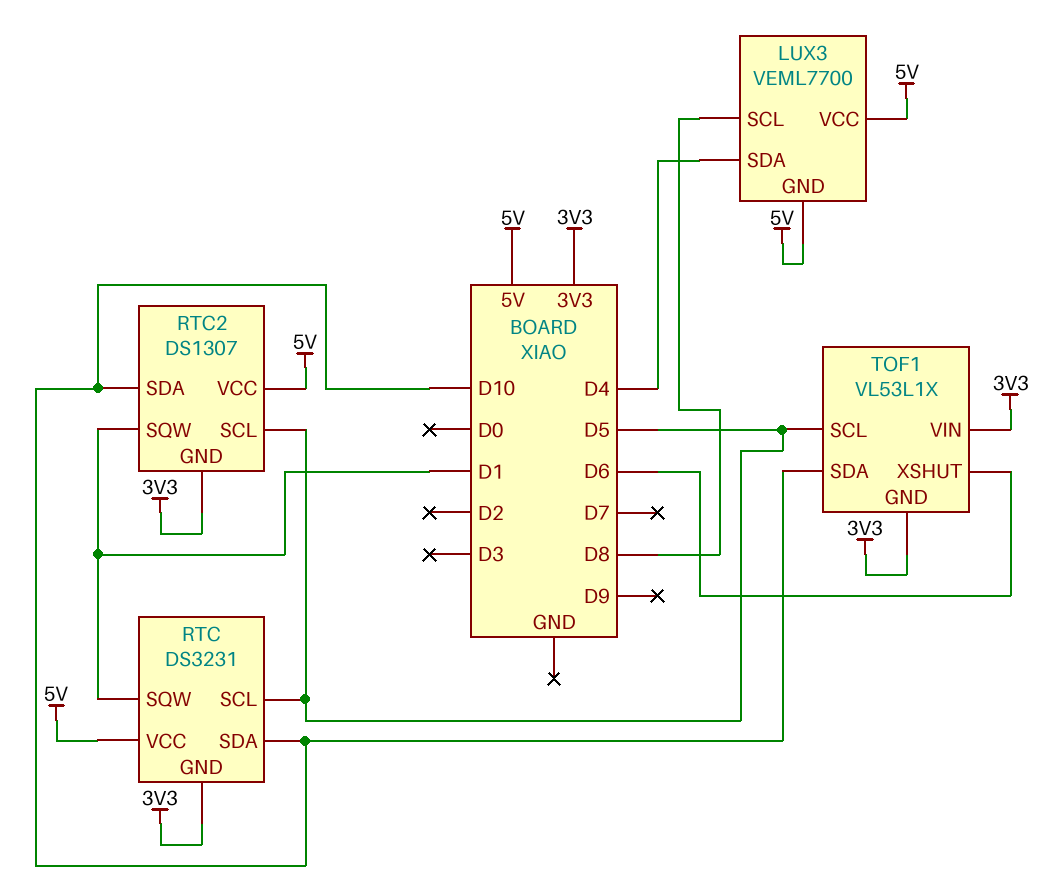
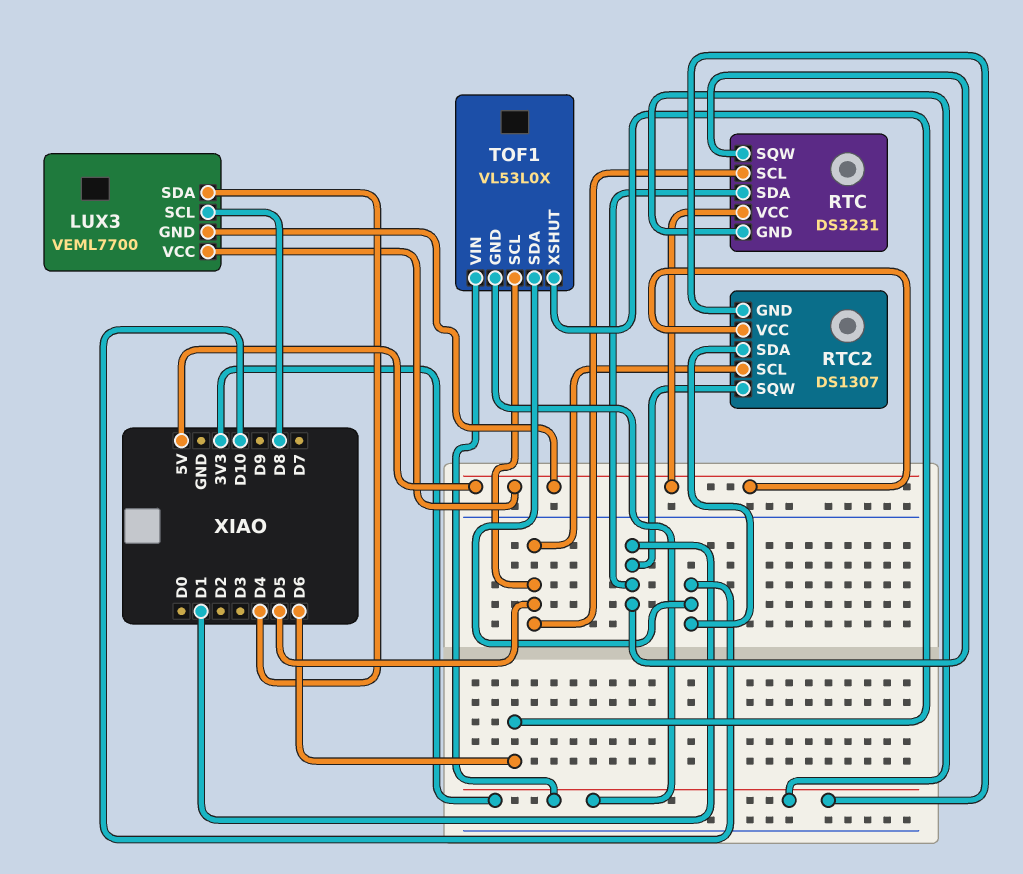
RTC pin SDA: D10 -> D1
TOF1: VL53L1X -> VL53L0X

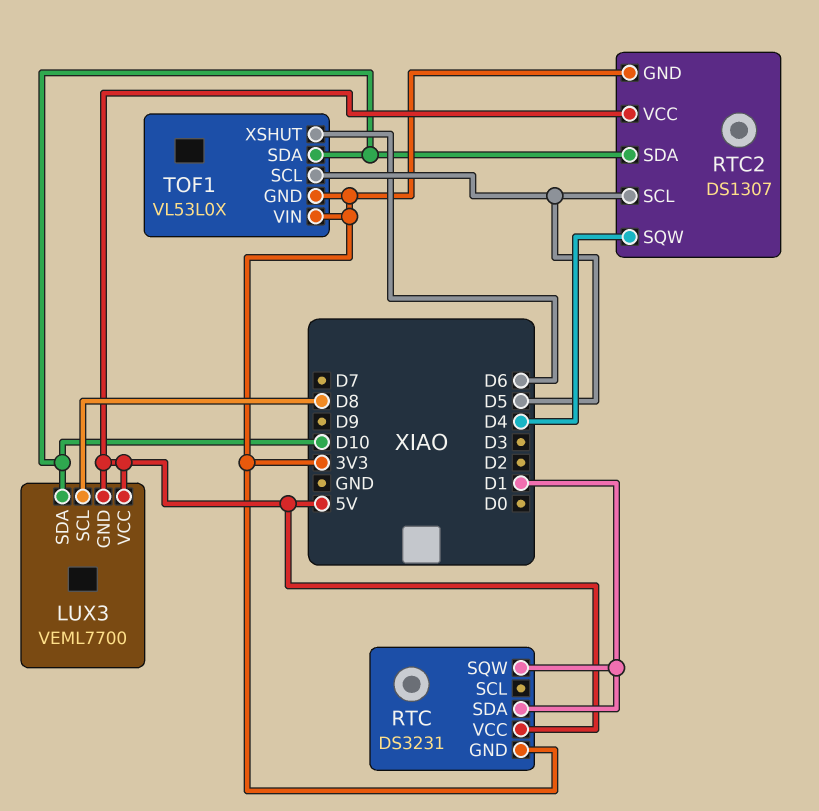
LUX3 pin SDA: D4 -> D10
RTC pin SCL: D5 -> none
RTC2 pin SQW: D1 -> D4

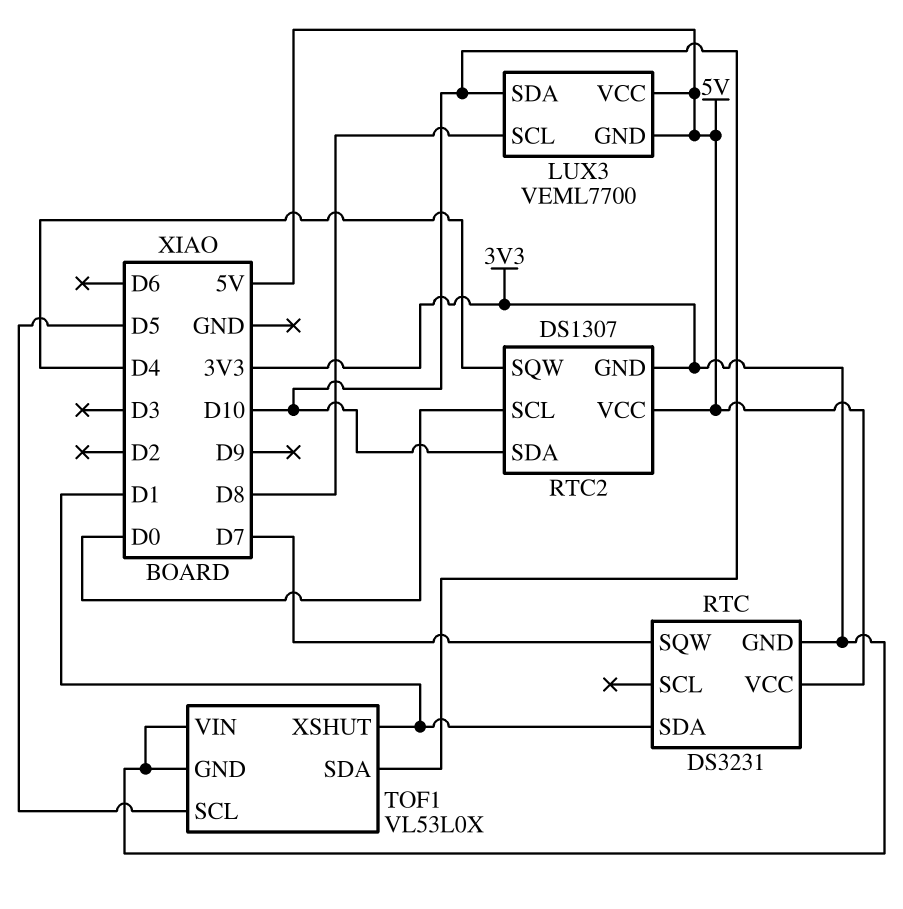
RTC pin SQW: D1 -> D7
RTC2 pin SCL: D5 -> D0
TOF1 pin XSHUT: D6 -> D1

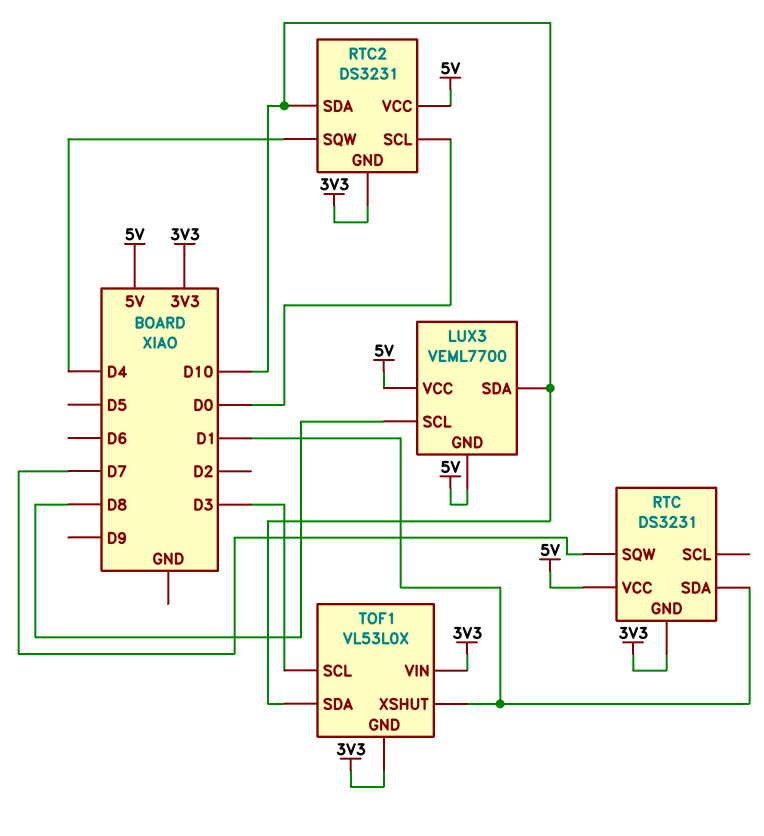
RTC2: DS1307 -> DS3231
TOF1 pin SCL: D5 -> D3

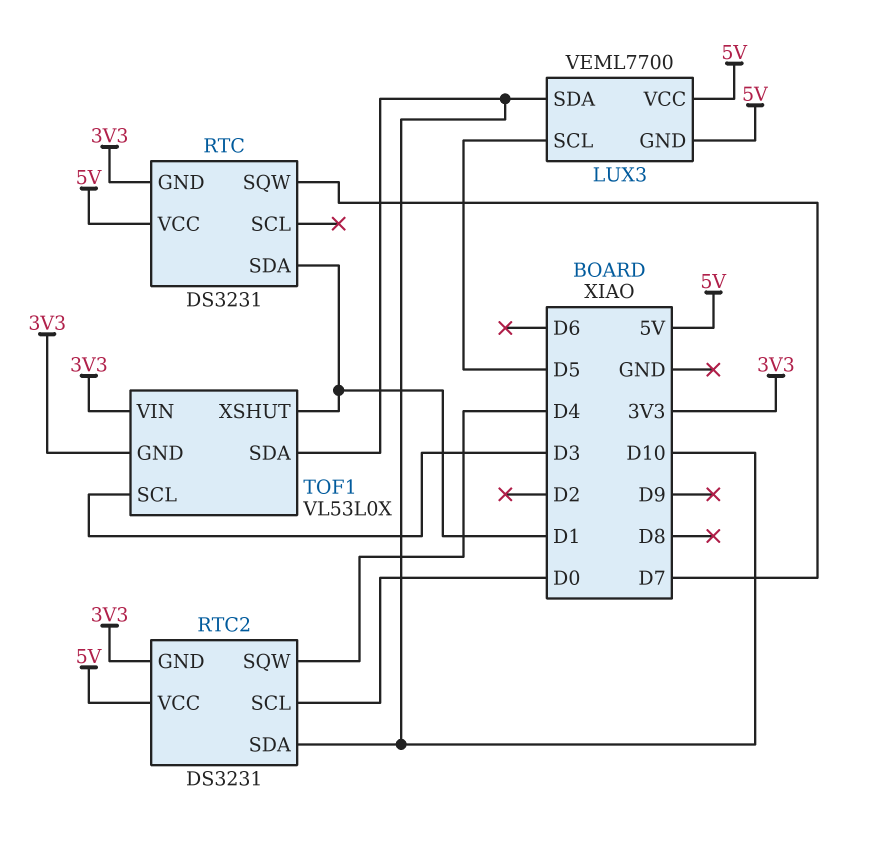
LUX3 pin SCL: D8 -> D5

